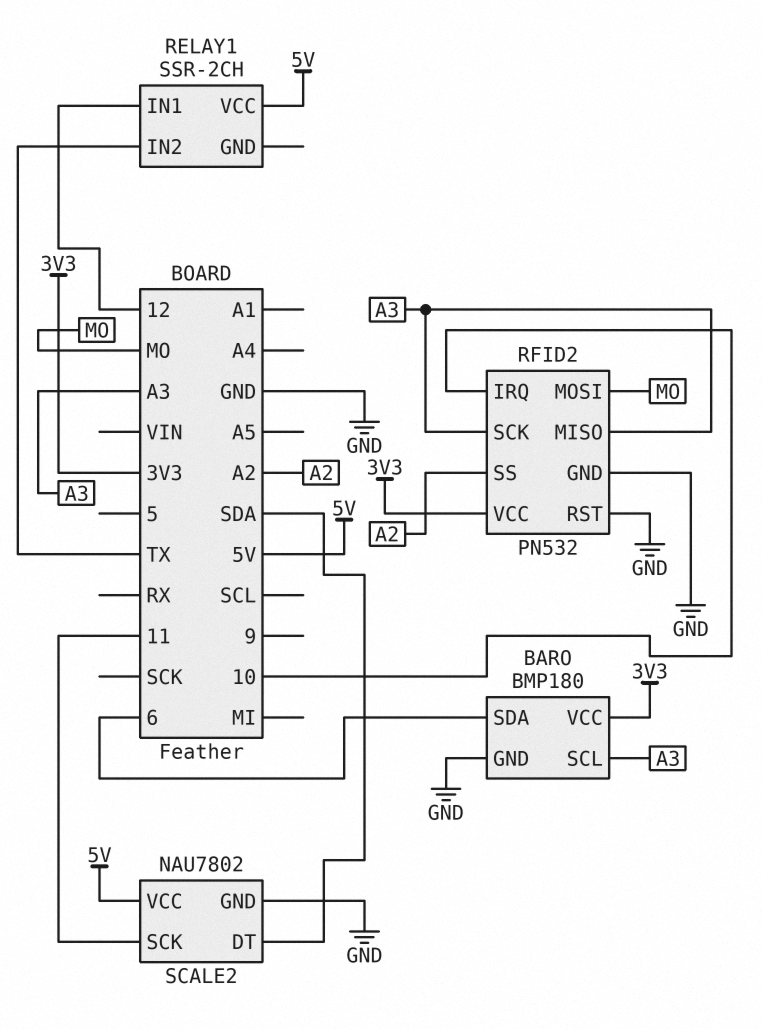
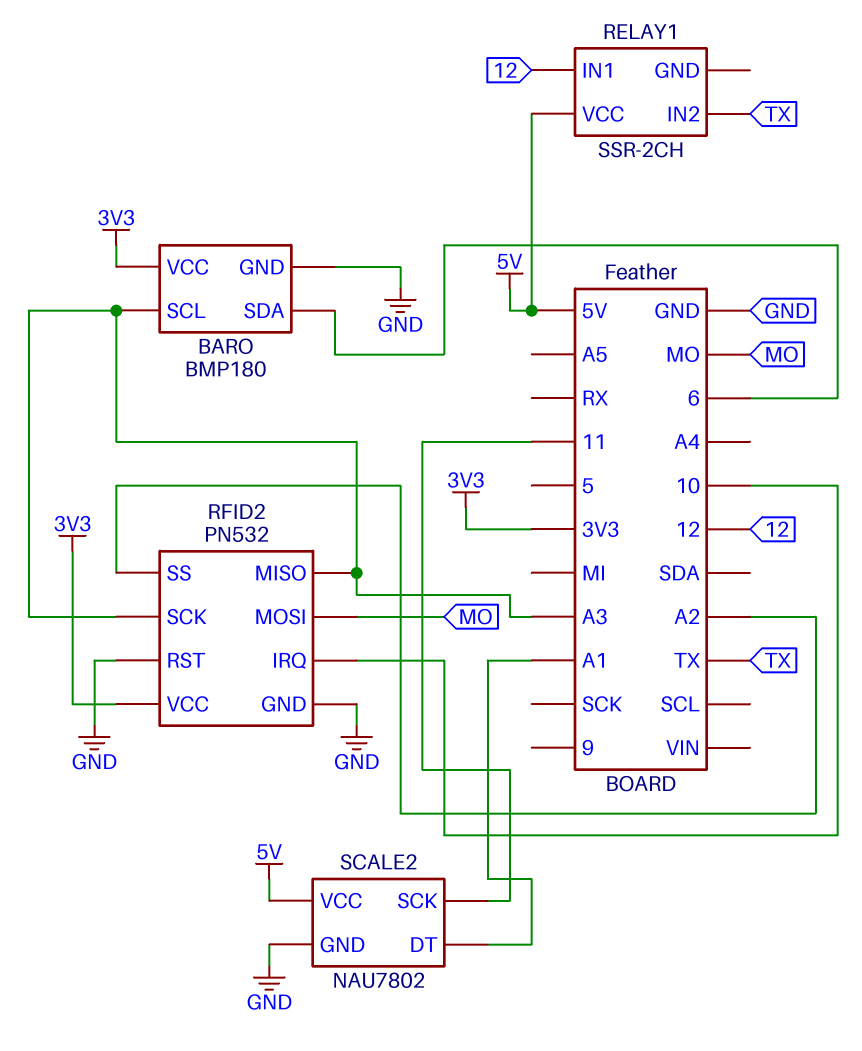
SCALE2 pin DT: SDA -> A1

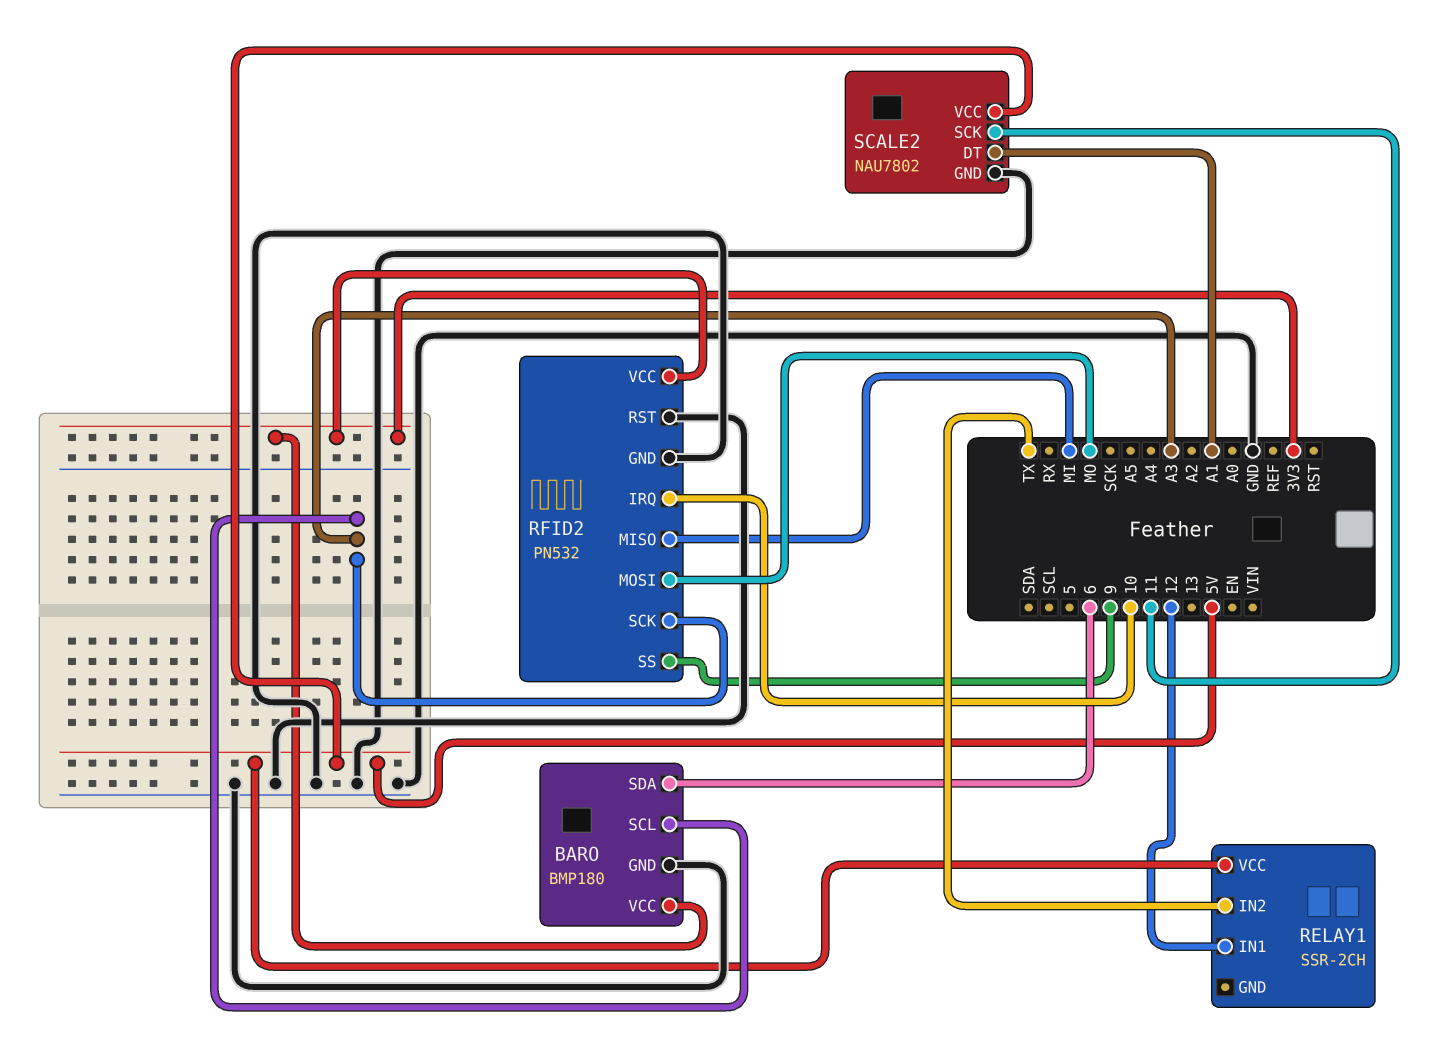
RFID2 pin MISO: A3 -> MI
RFID2 pin SS: A2 -> 9

